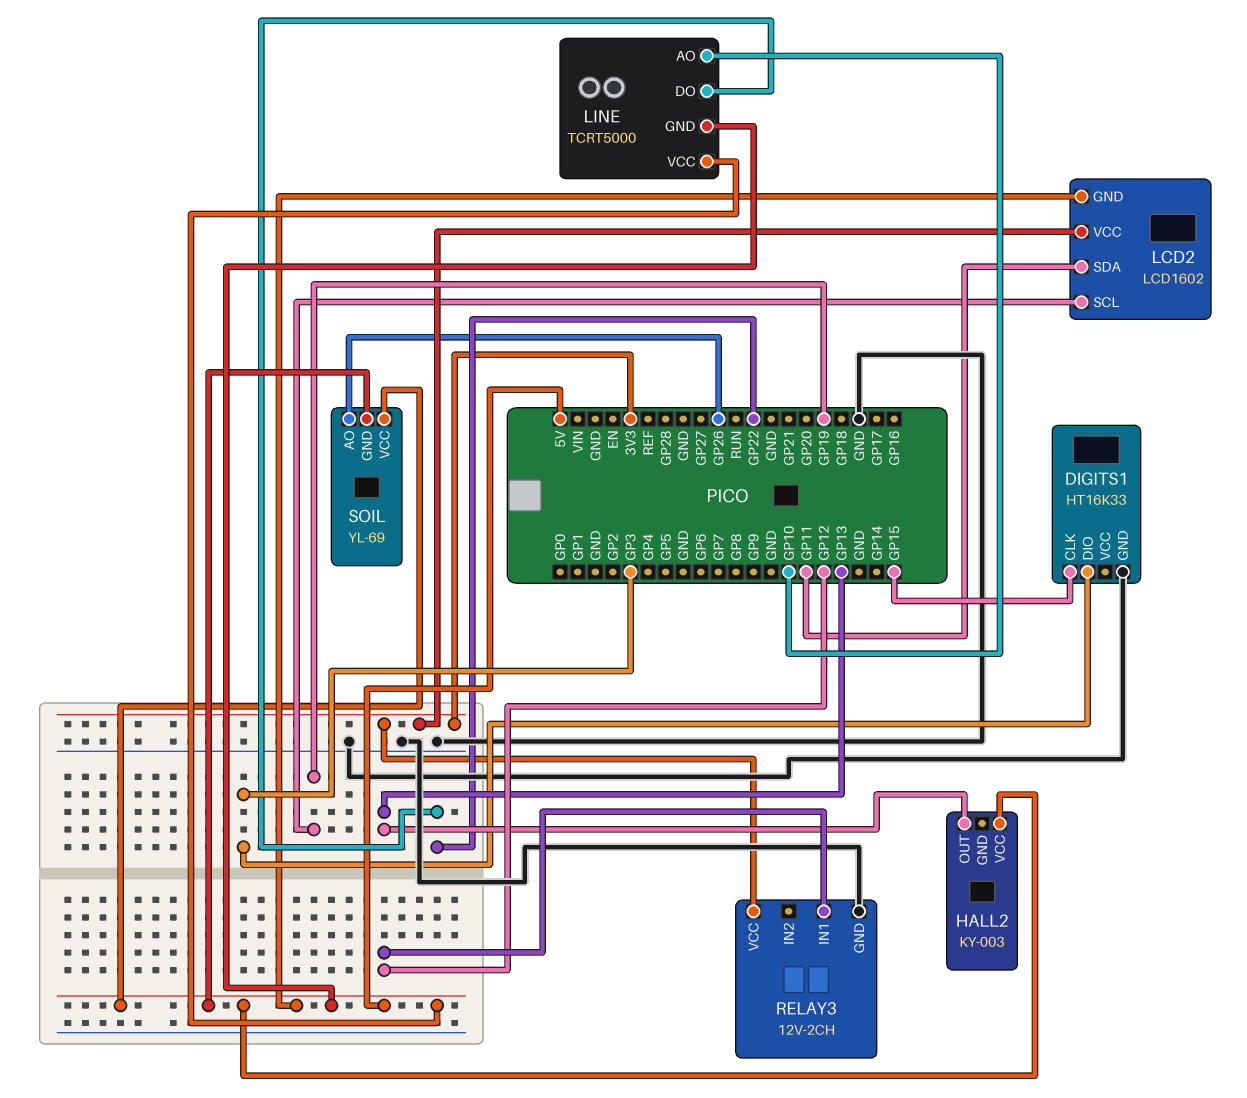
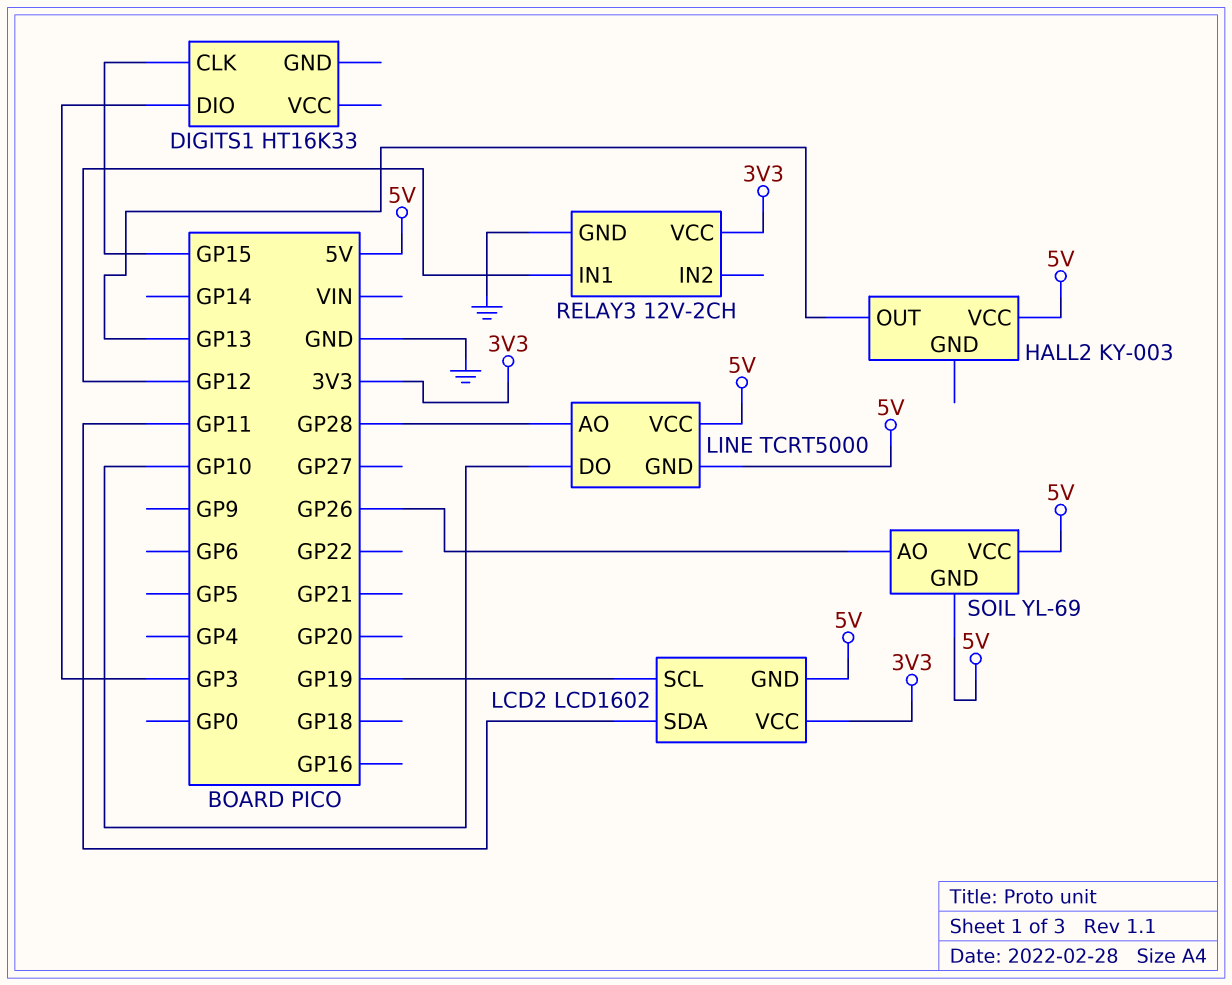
DIGITS1 pin GND: GND -> none
LINE pin AO: GP10 -> GP28
LINE pin DO: GP22 -> GP10

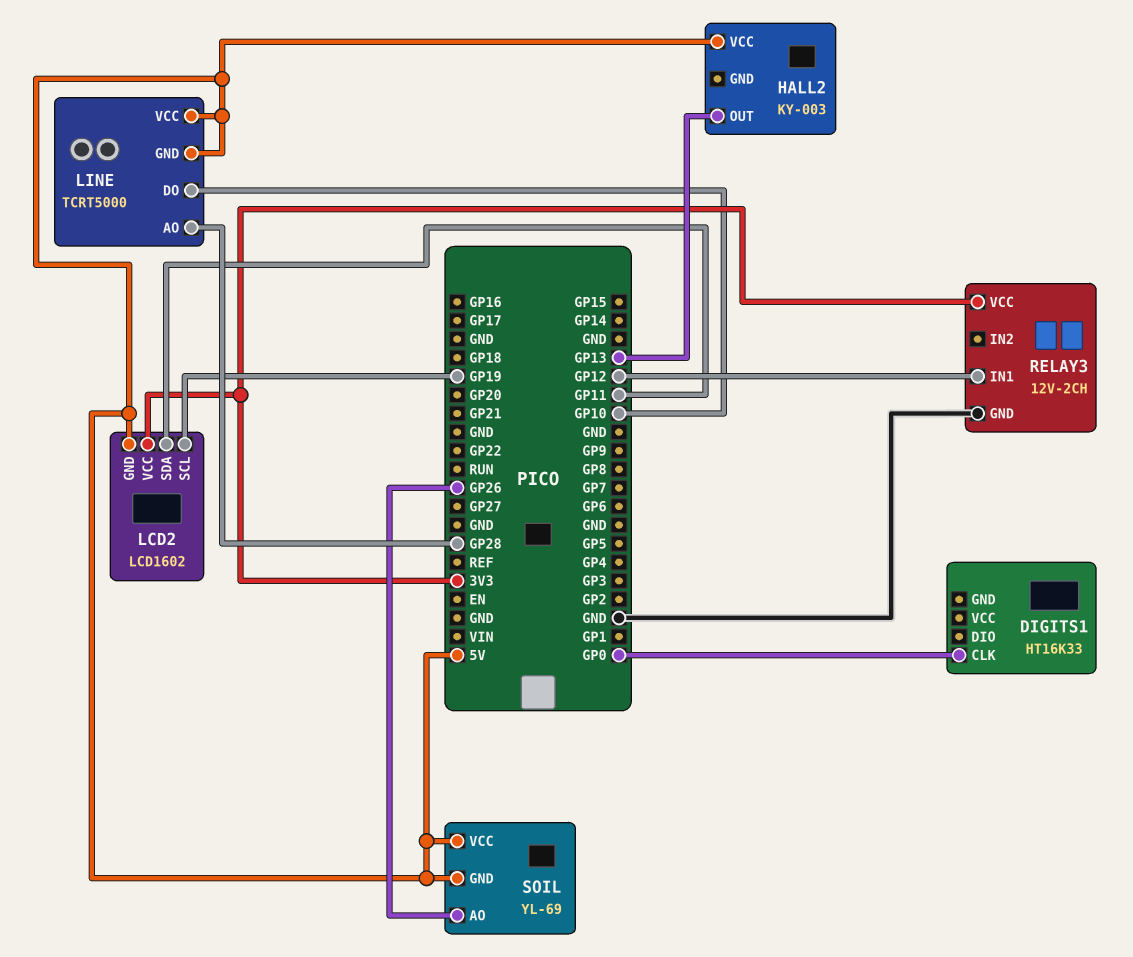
DIGITS1 pin CLK: GP15 -> GP0
DIGITS1 pin DIO: GP3 -> none

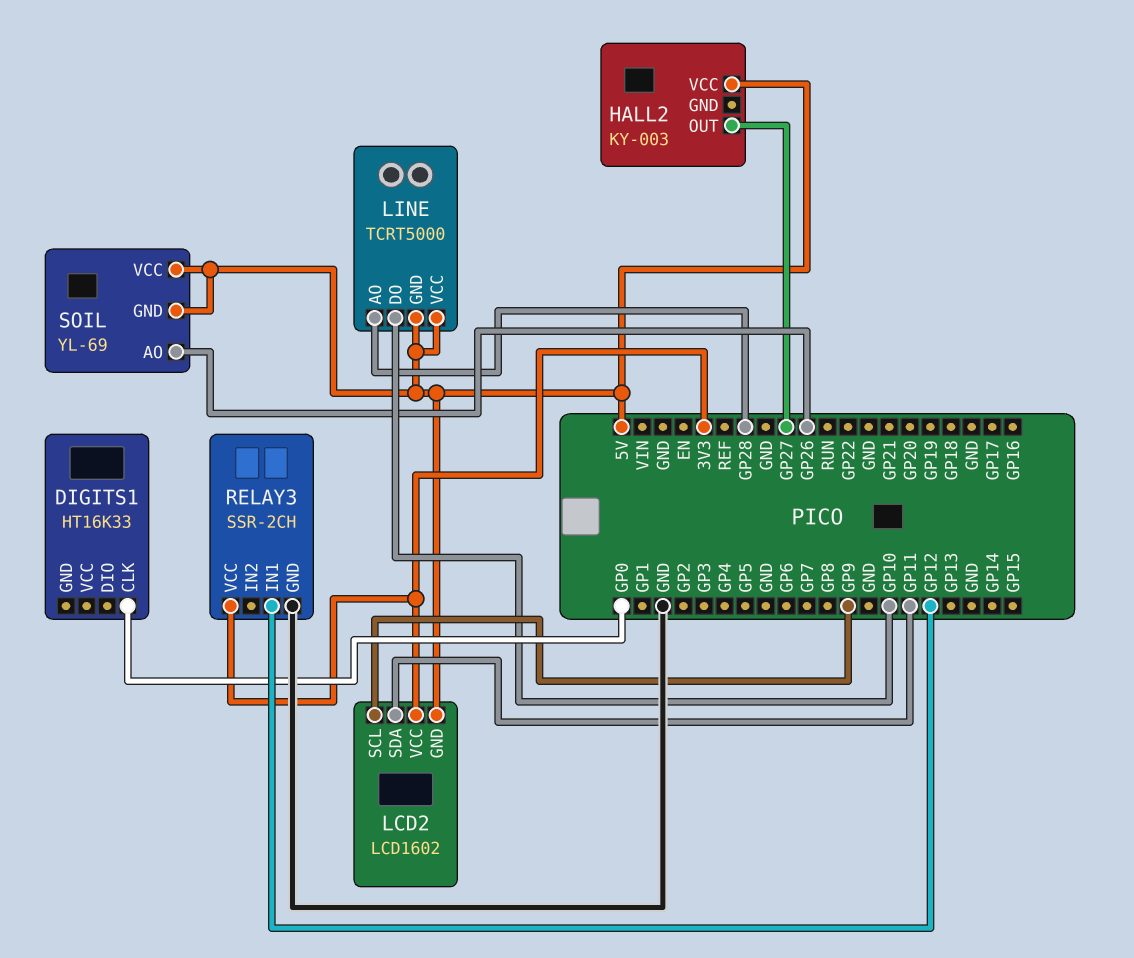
HALL2 pin OUT: GP13 -> GP27
LCD2 pin SCL: GP19 -> GP9
RELAY3: 12V-2CH -> SSR-2CH

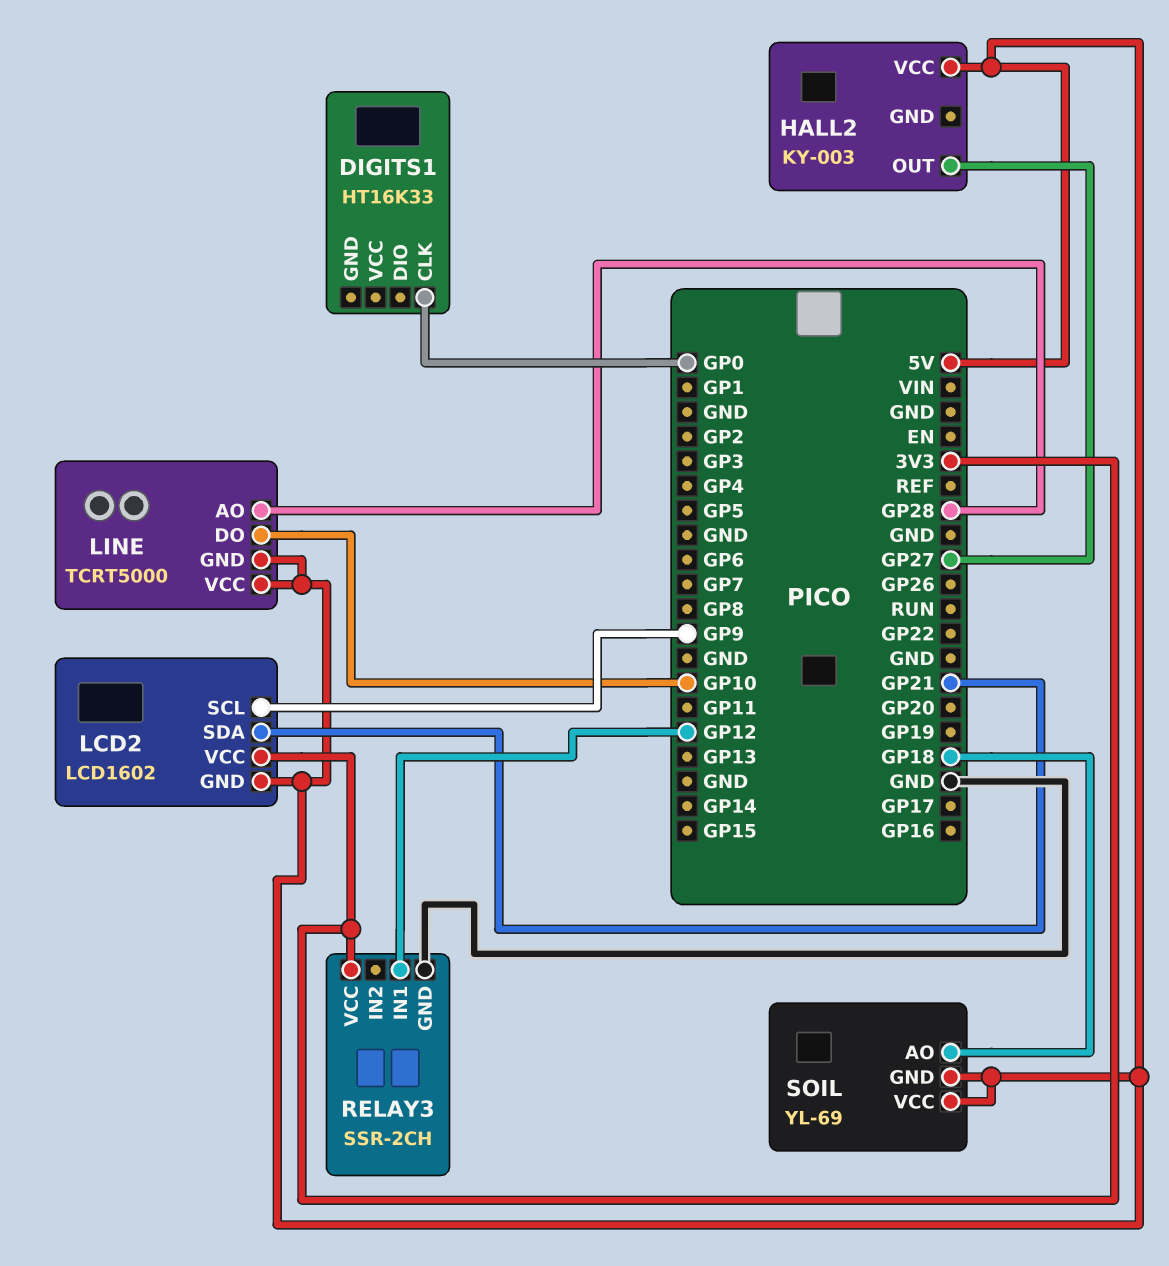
LCD2 pin SDA: GP11 -> GP21
SOIL pin AO: GP26 -> GP18

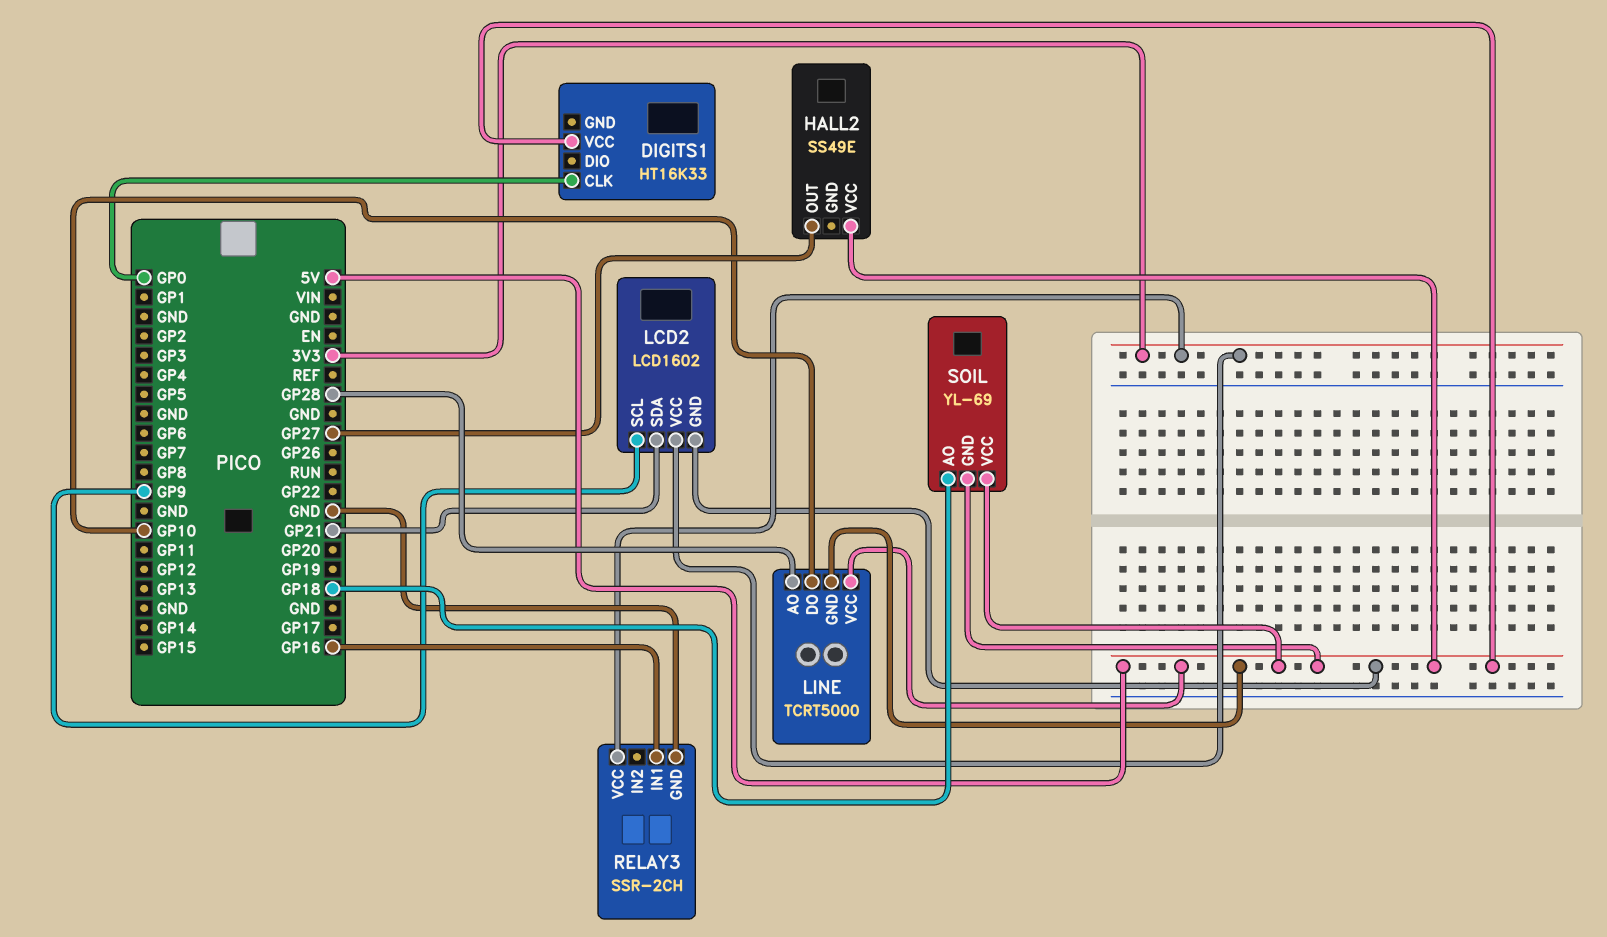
DIGITS1 pin VCC: none -> 5V
HALL2: KY-003 -> SS49E
RELAY3 pin IN1: GP12 -> GP16

